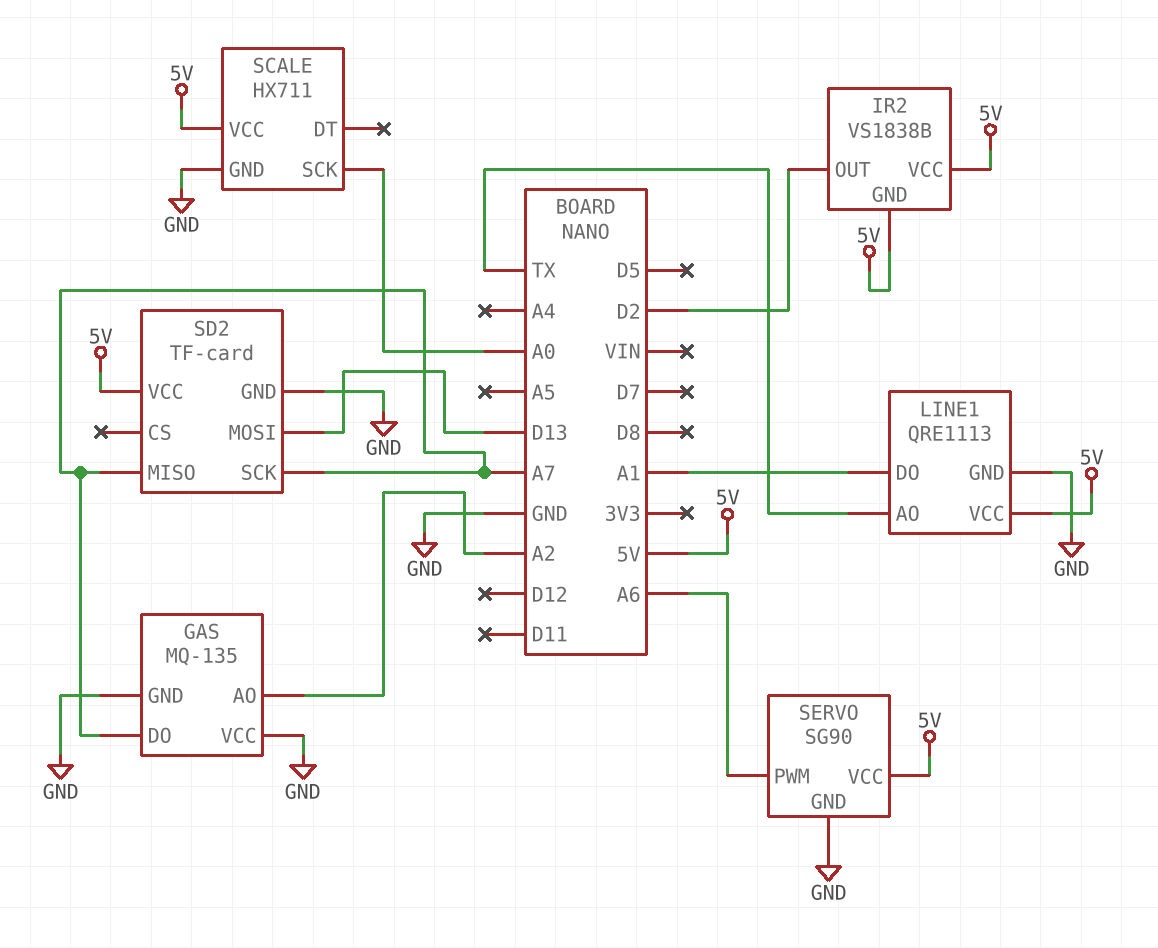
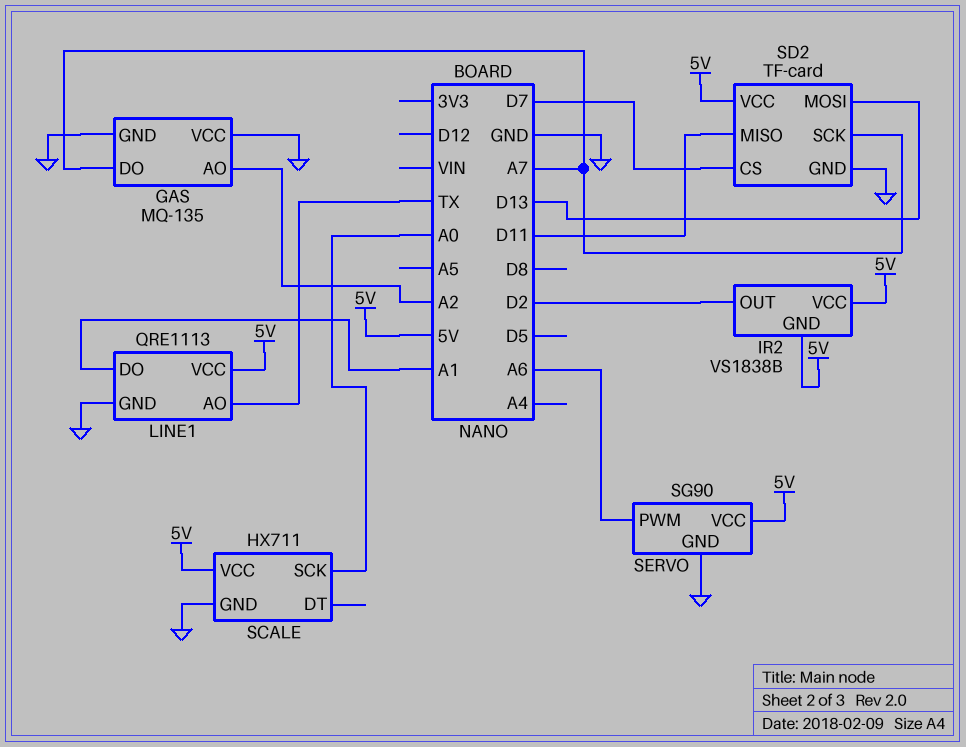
SD2 pin CS: none -> D7
SD2 pin MISO: A7 -> D11

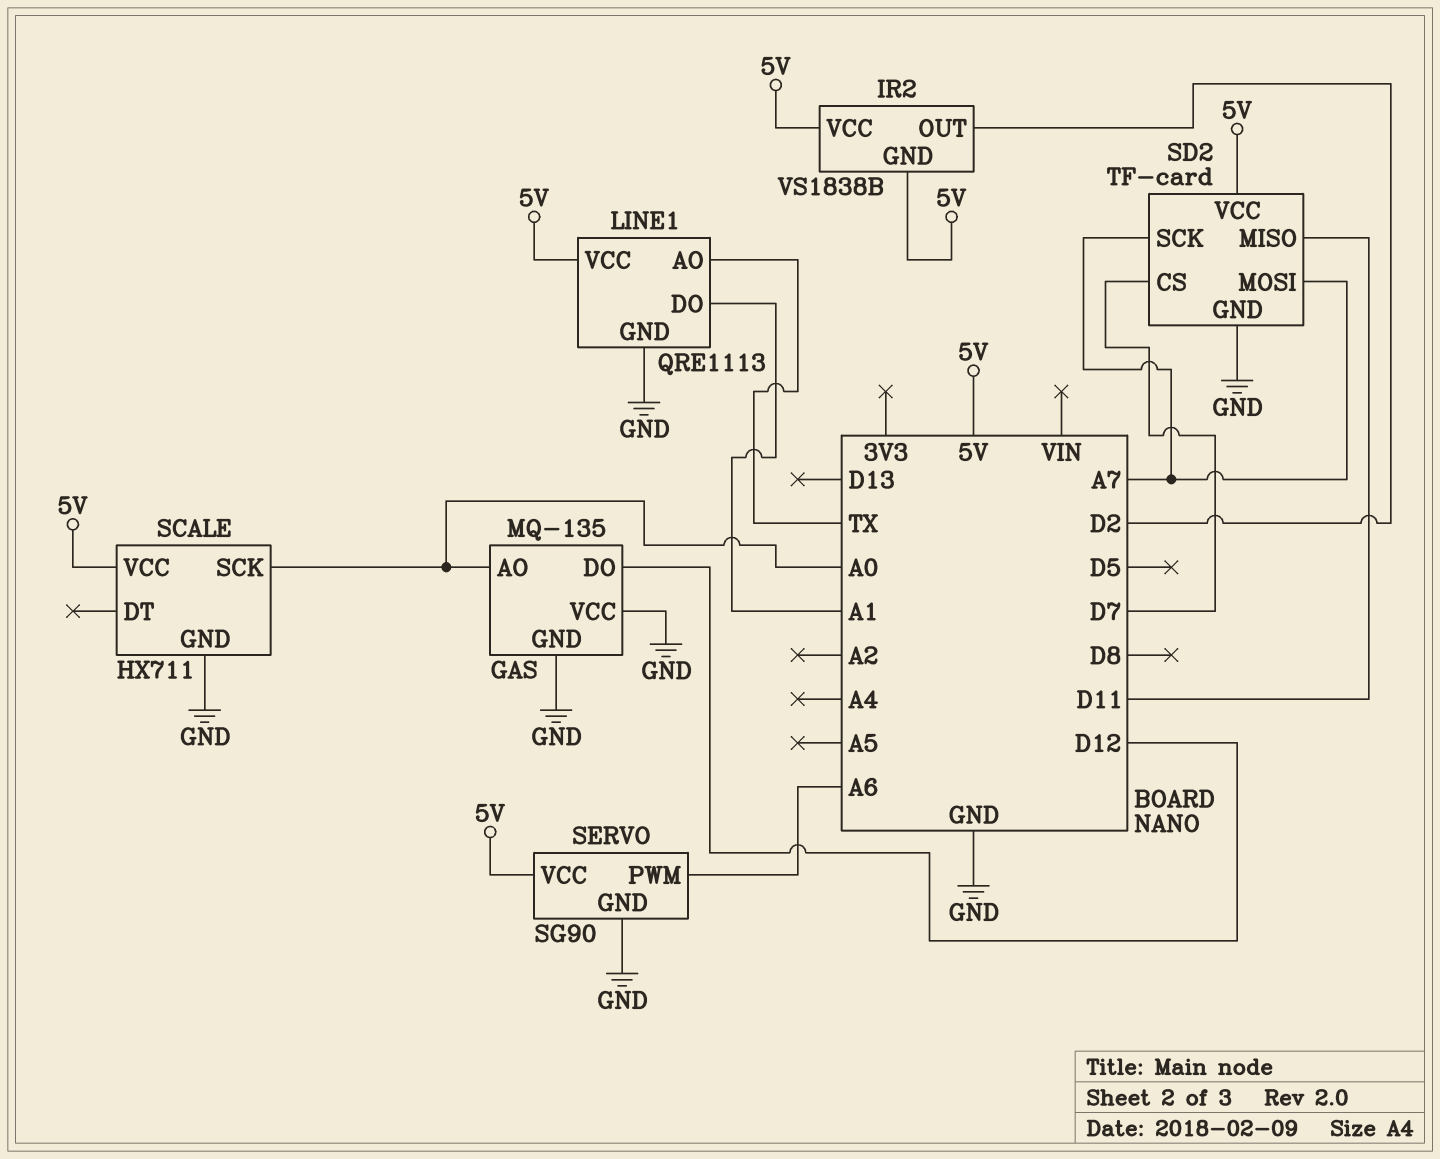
GAS pin AO: A2 -> A0
GAS pin DO: A7 -> D12
SD2 pin MOSI: D13 -> A7

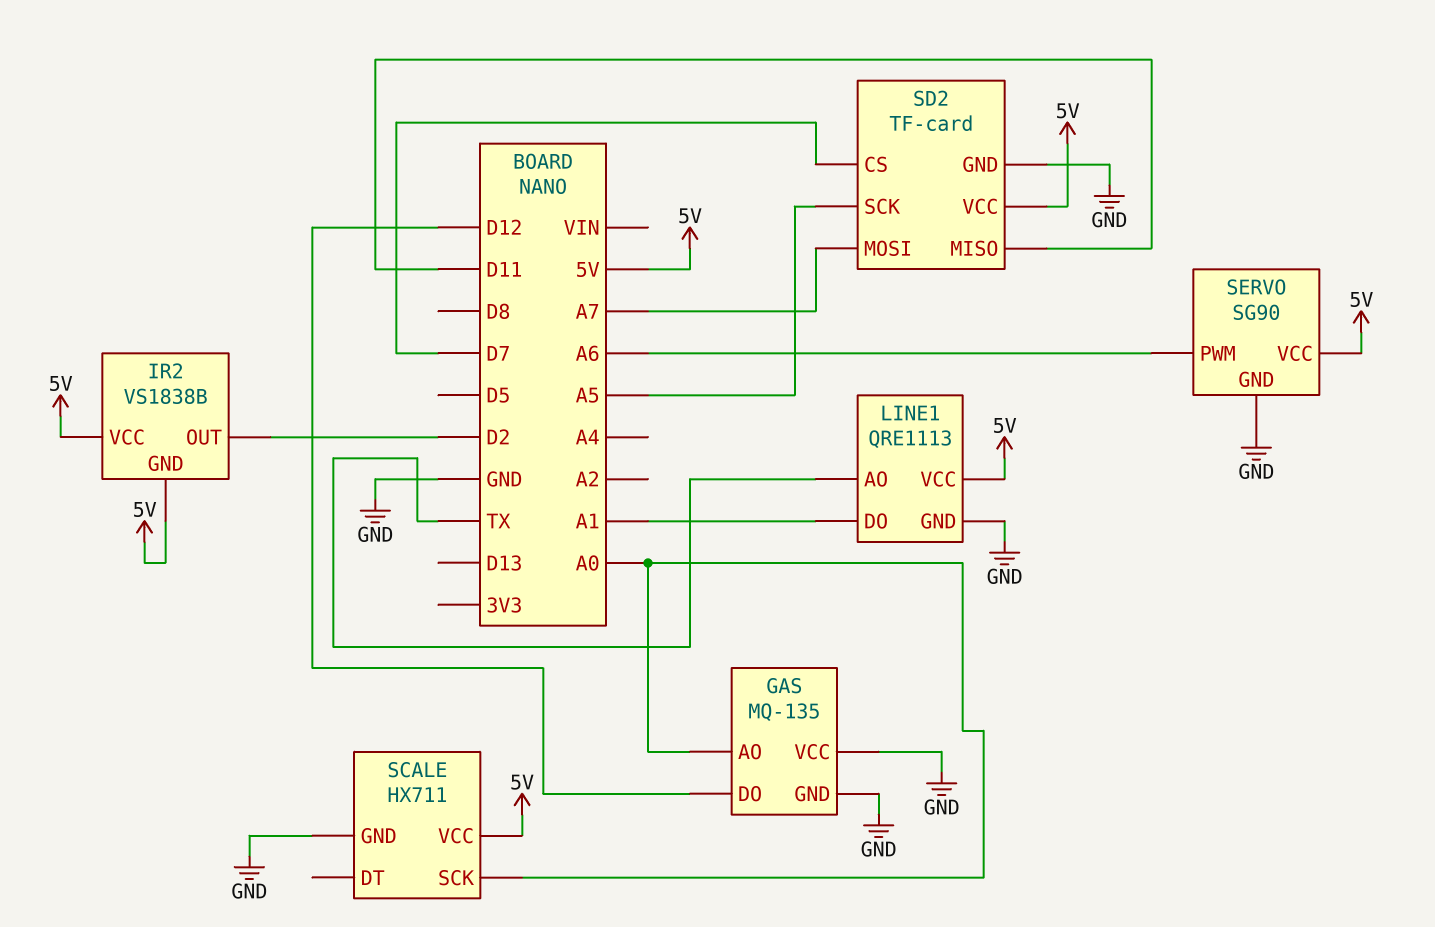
SD2 pin SCK: A7 -> A5

